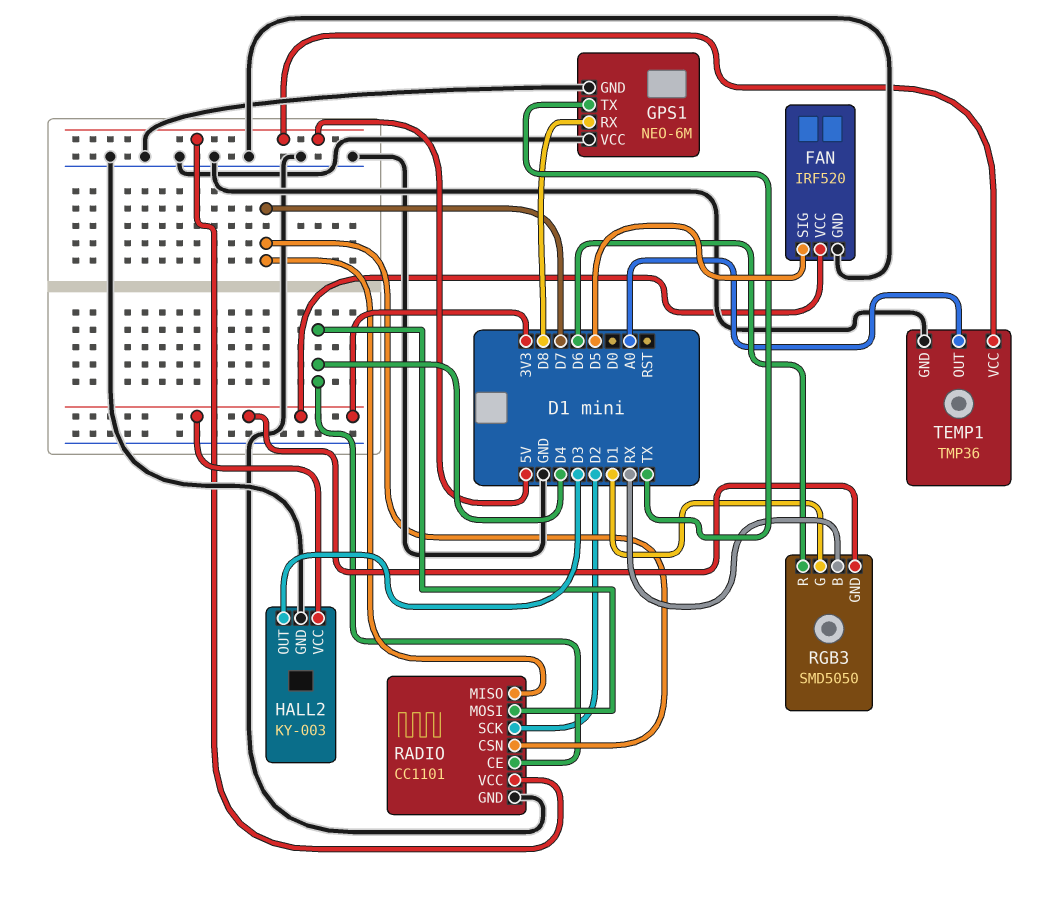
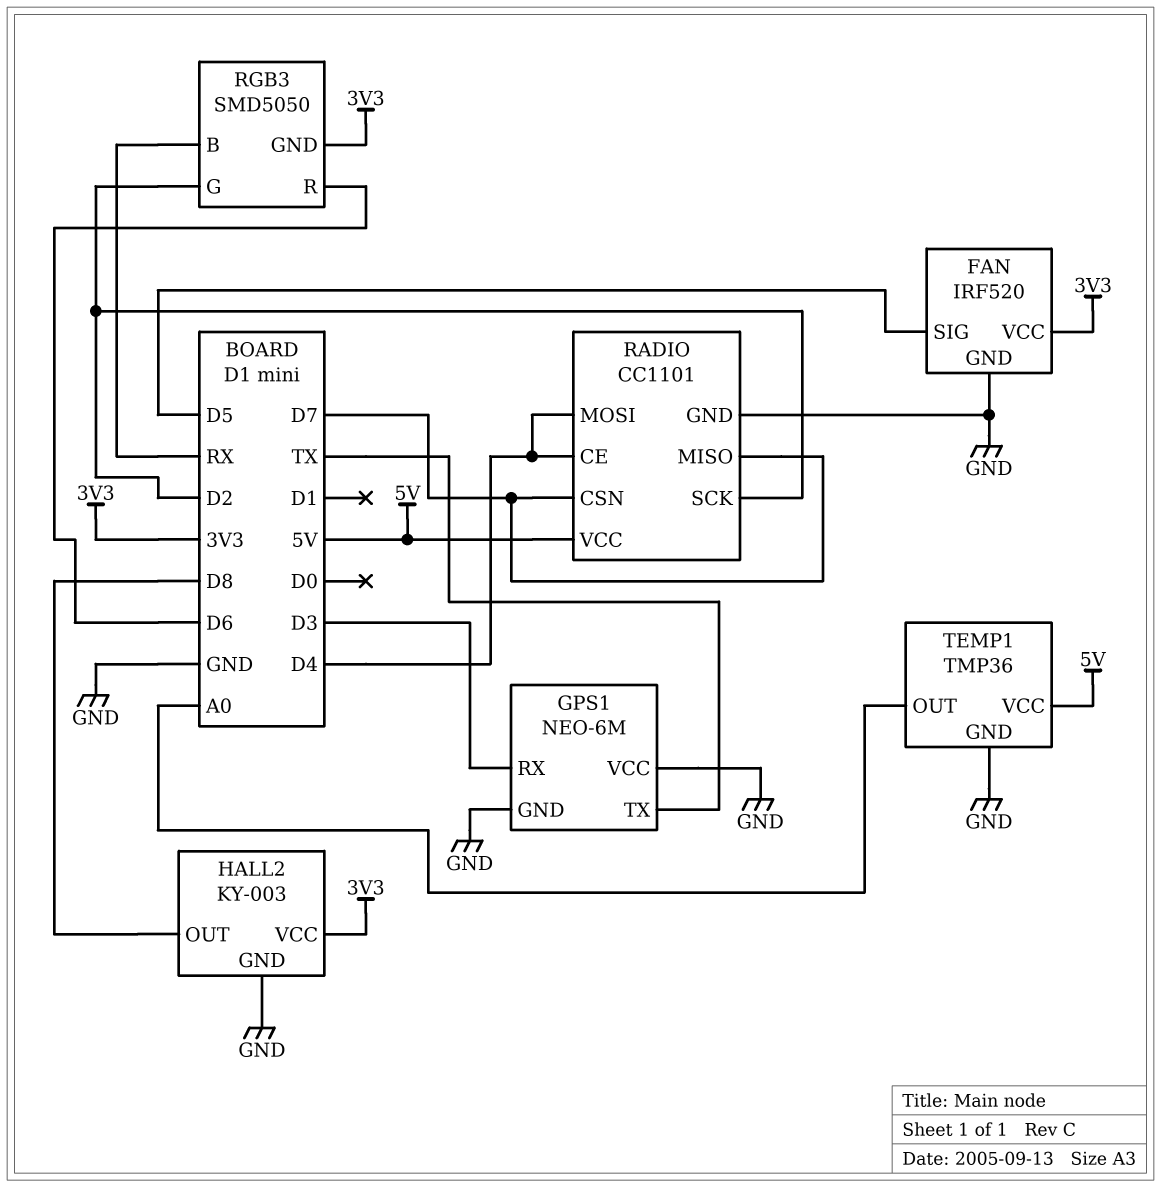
GPS1 pin RX: D8 -> D3
HALL2 pin OUT: D3 -> D8
RGB3 pin G: D1 -> D2

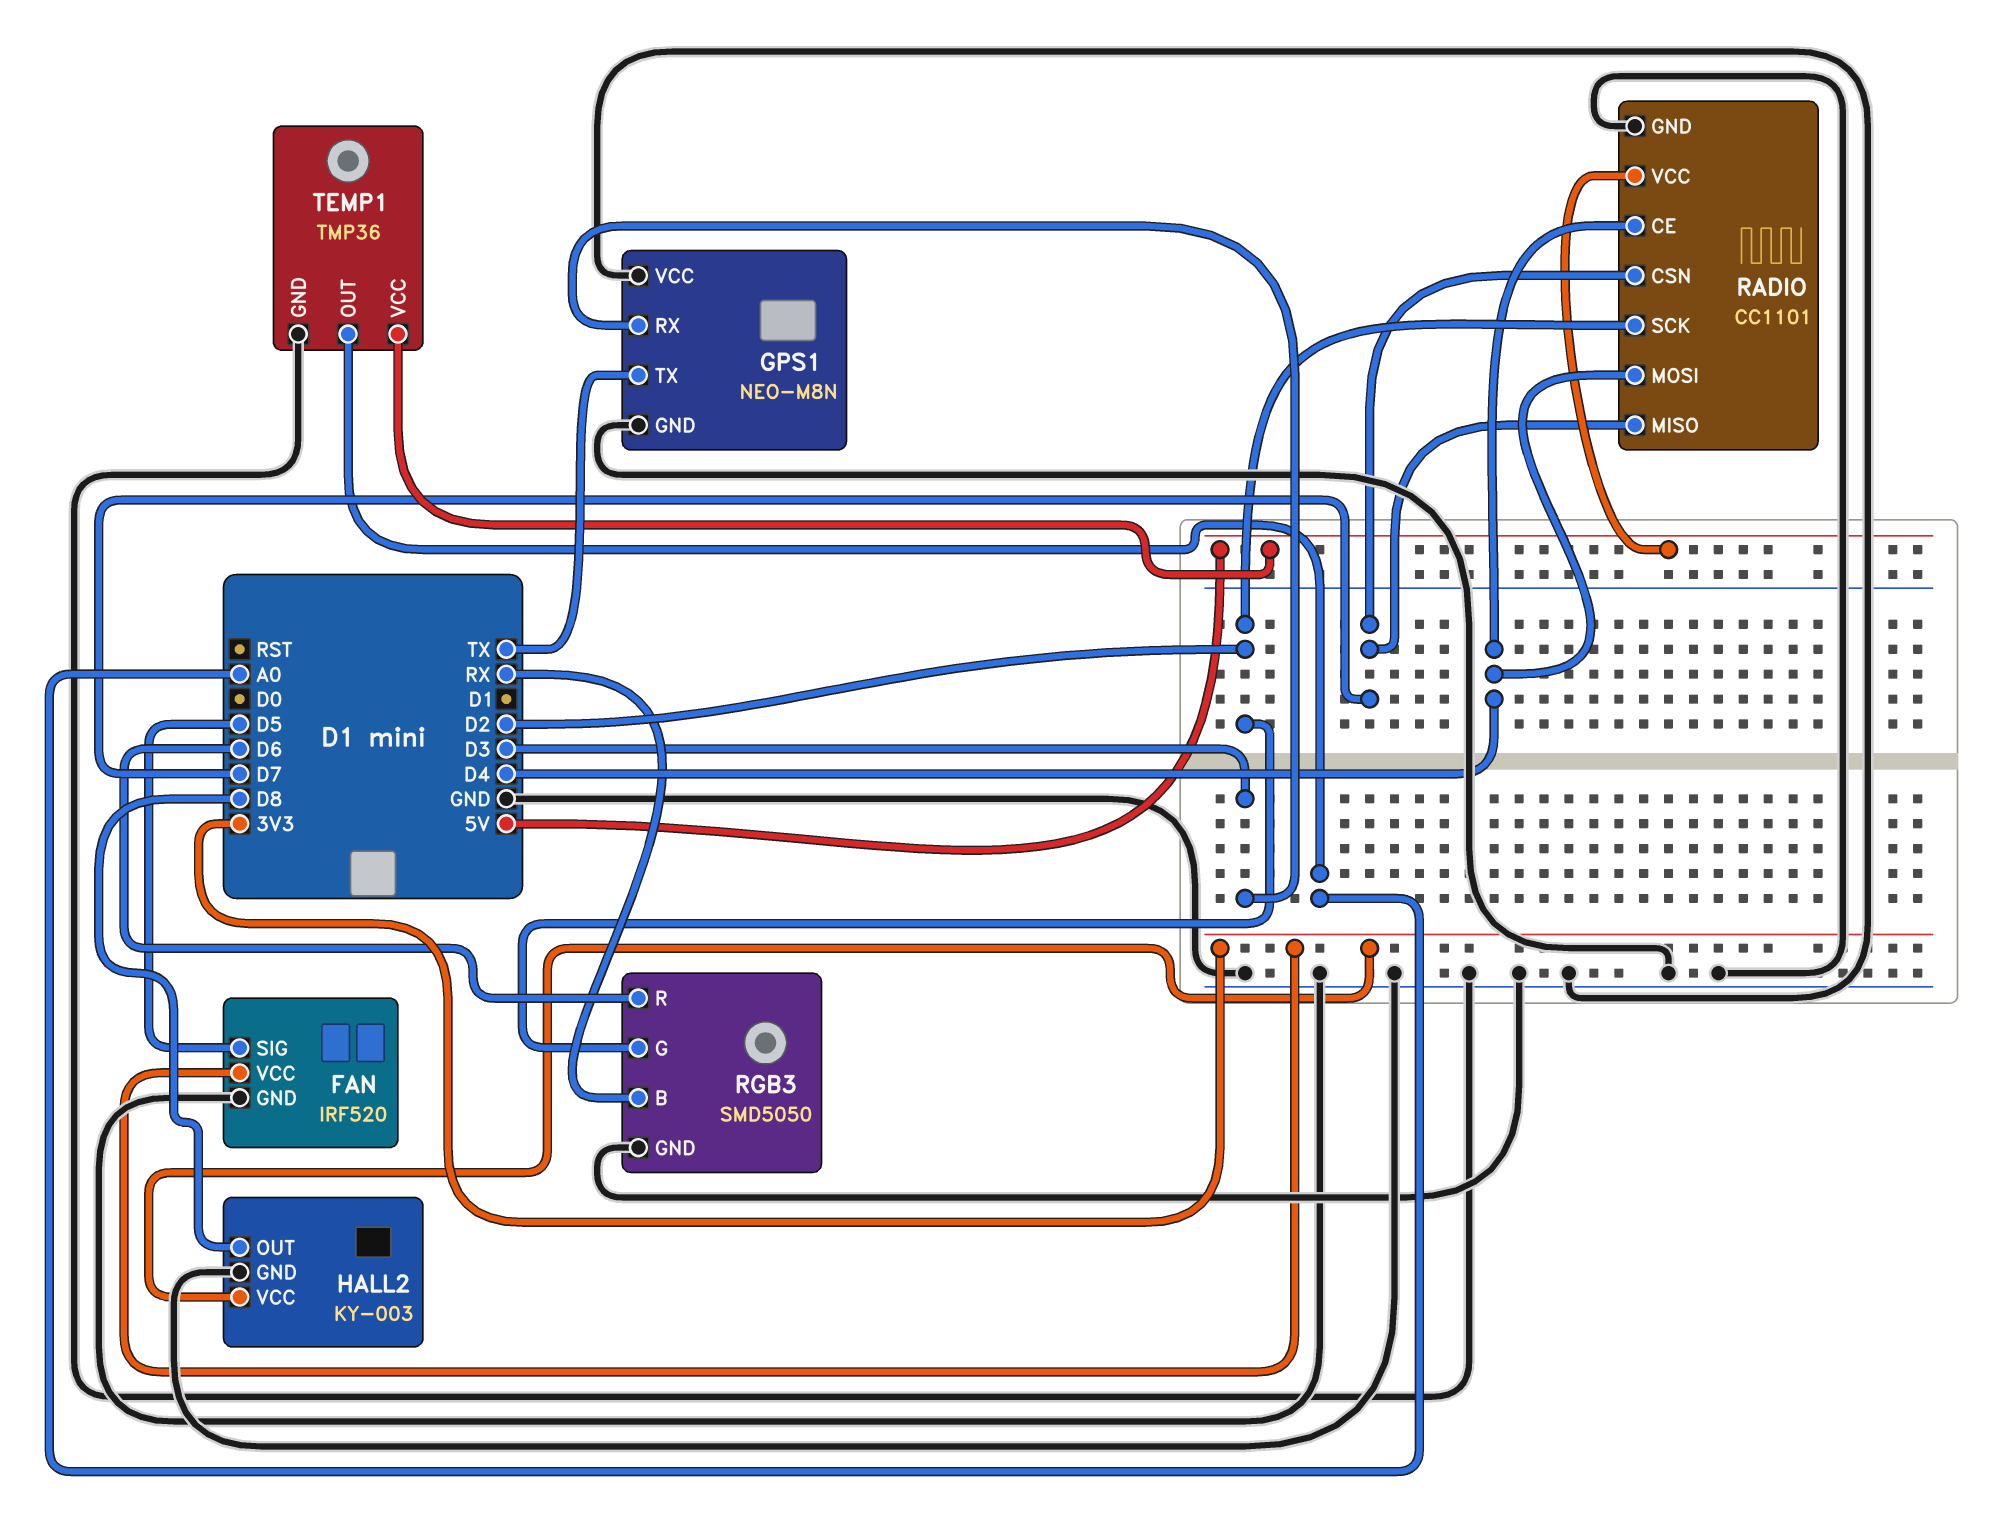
GPS1: NEO-6M -> NEO-M8N
RGB3 pin GND: 3V3 -> GND

